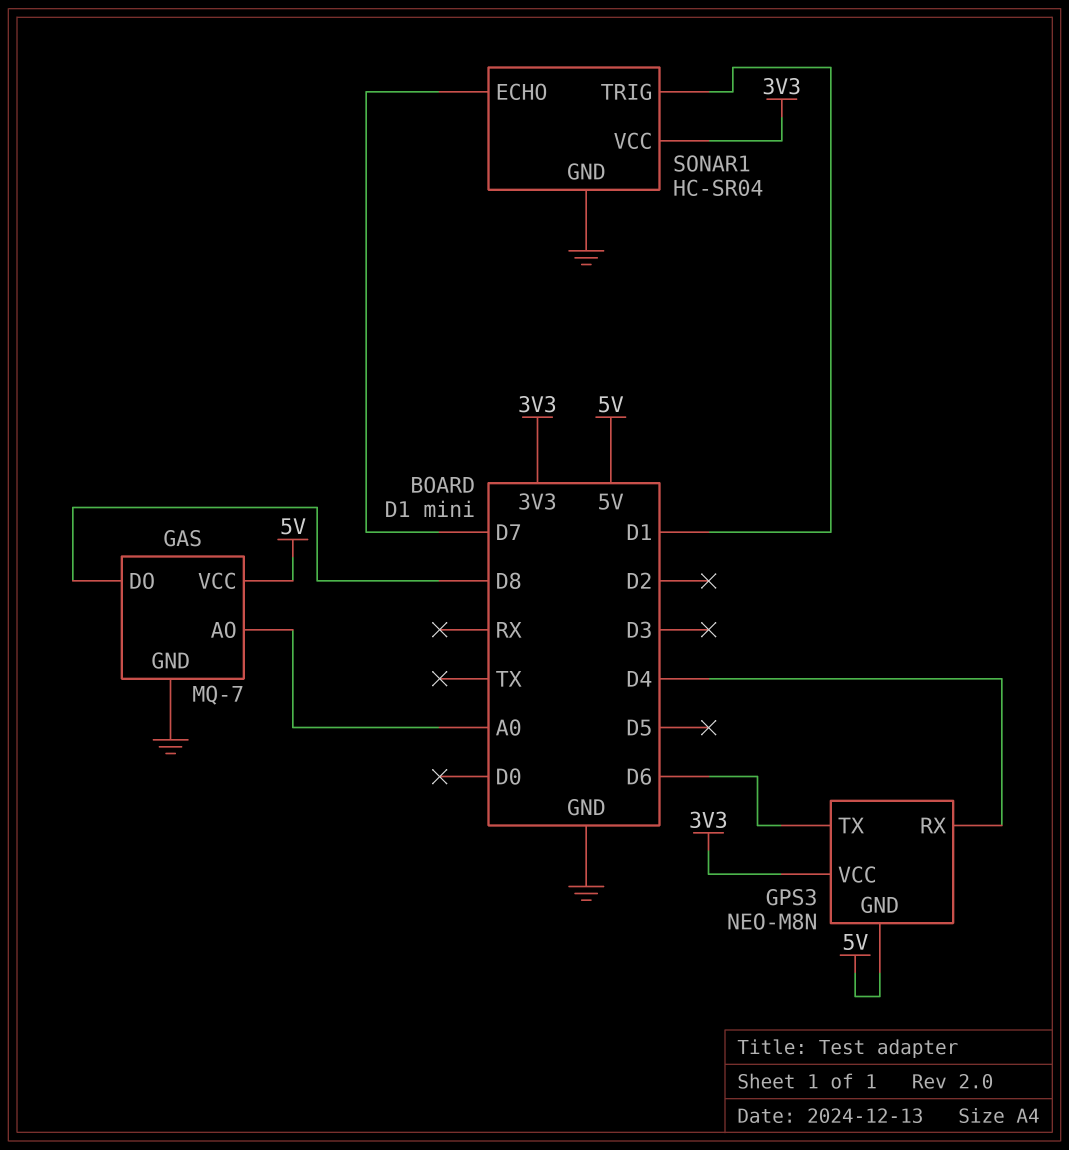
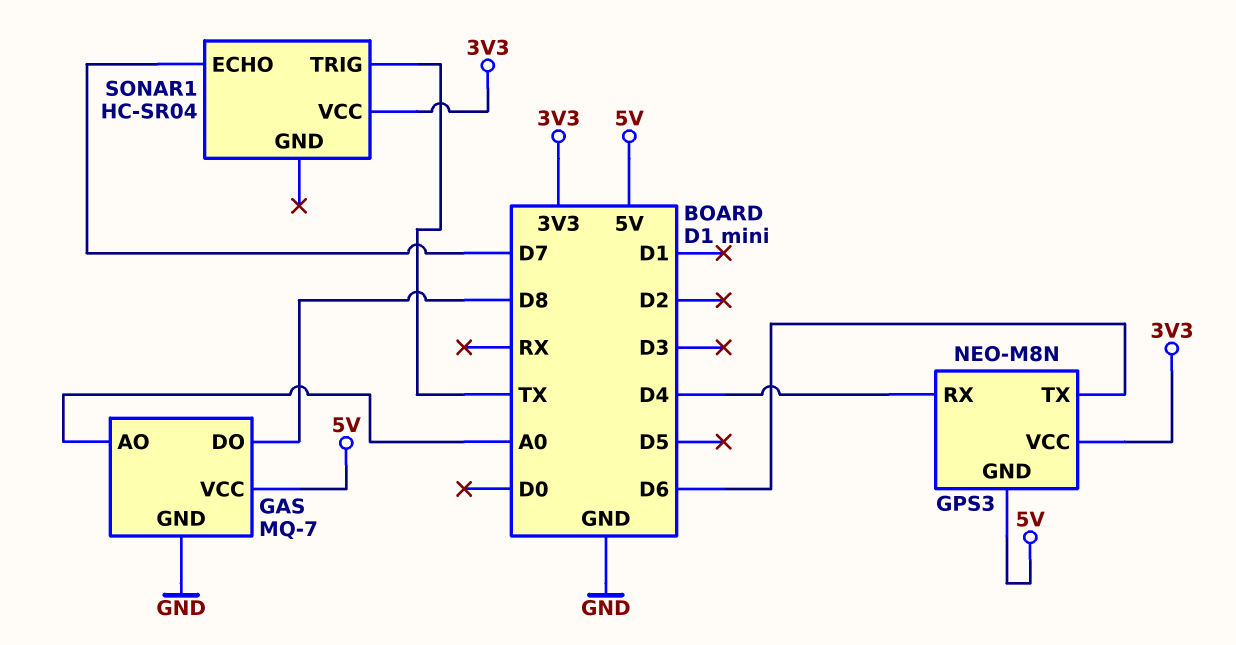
SONAR1 pin GND: GND -> none
SONAR1 pin TRIG: D1 -> TX

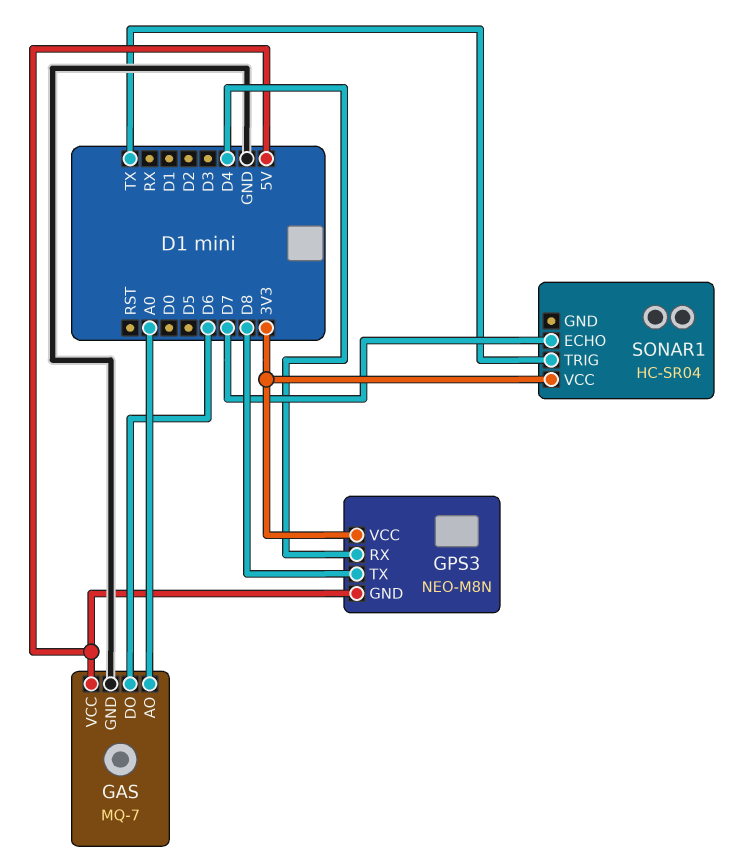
GAS pin DO: D8 -> D6
GPS3 pin TX: D6 -> D8

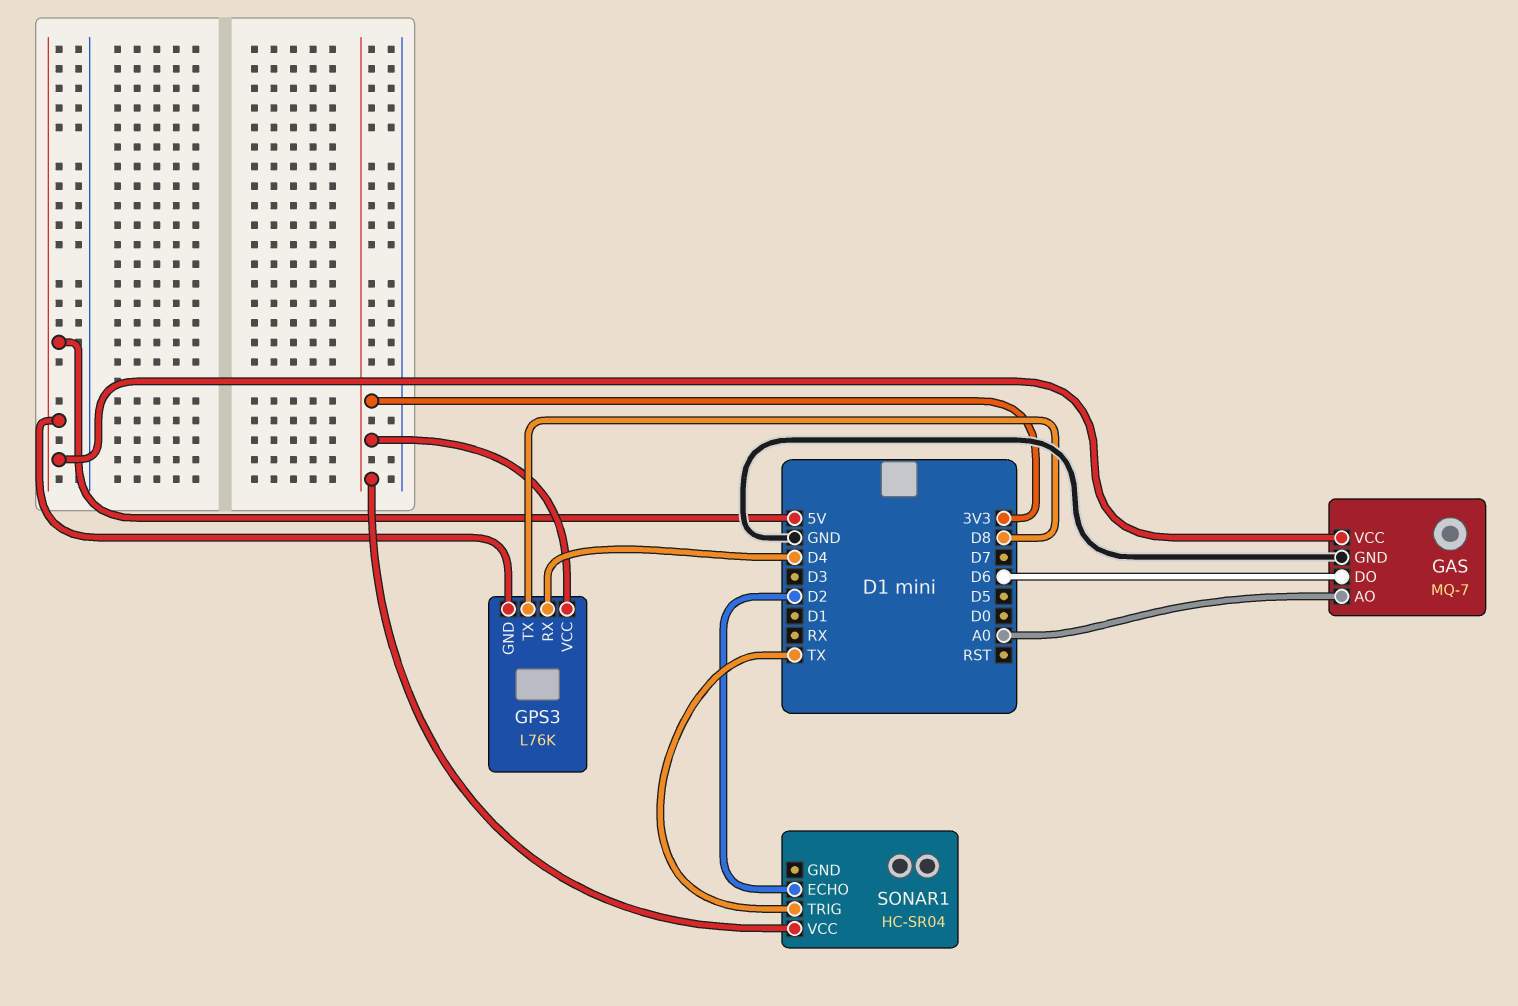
GPS3: NEO-M8N -> L76K
SONAR1 pin ECHO: D7 -> D2

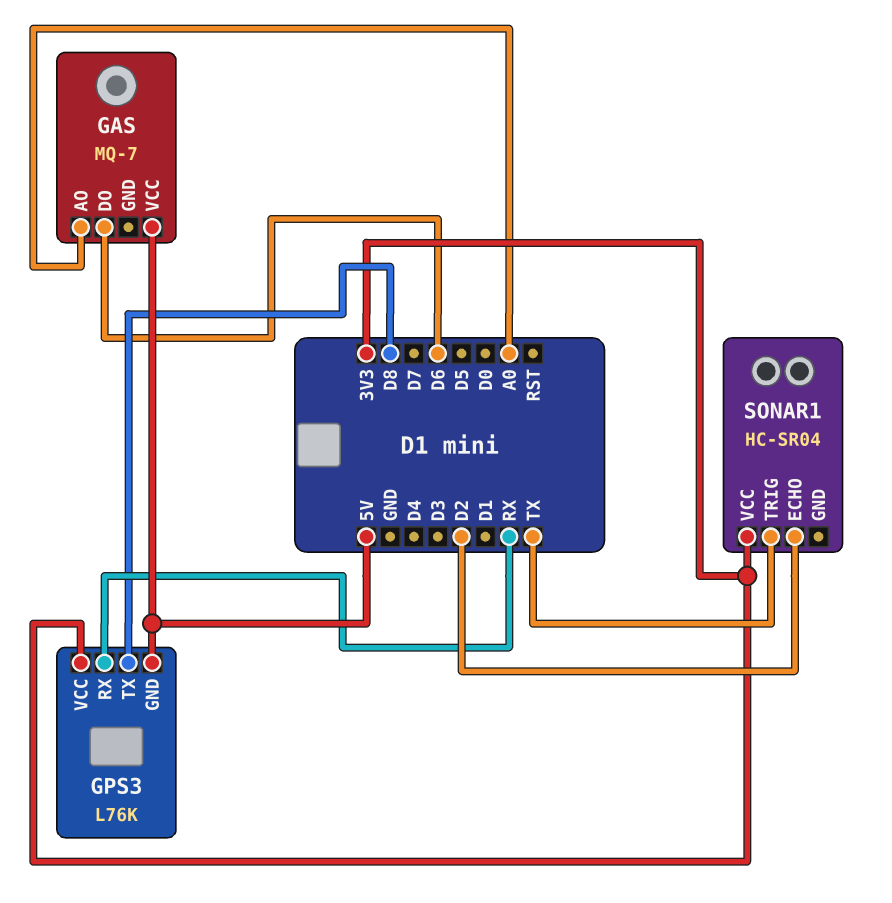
GAS pin GND: GND -> none
GPS3 pin RX: D4 -> RX

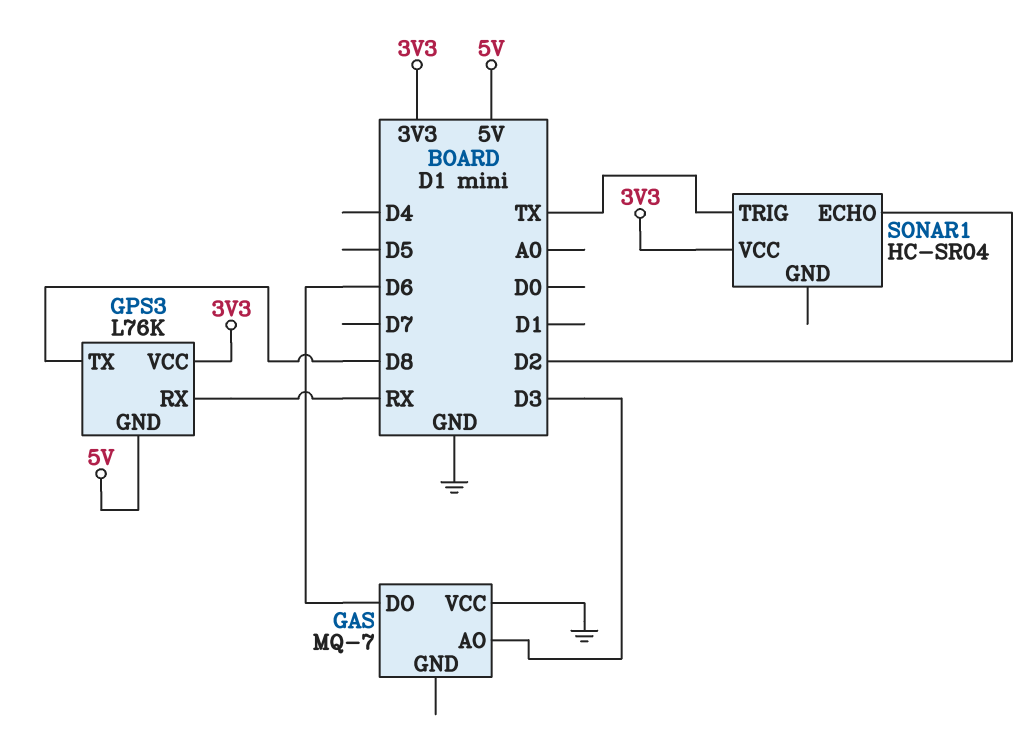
GAS pin AO: A0 -> D3
GAS pin VCC: 5V -> GND

